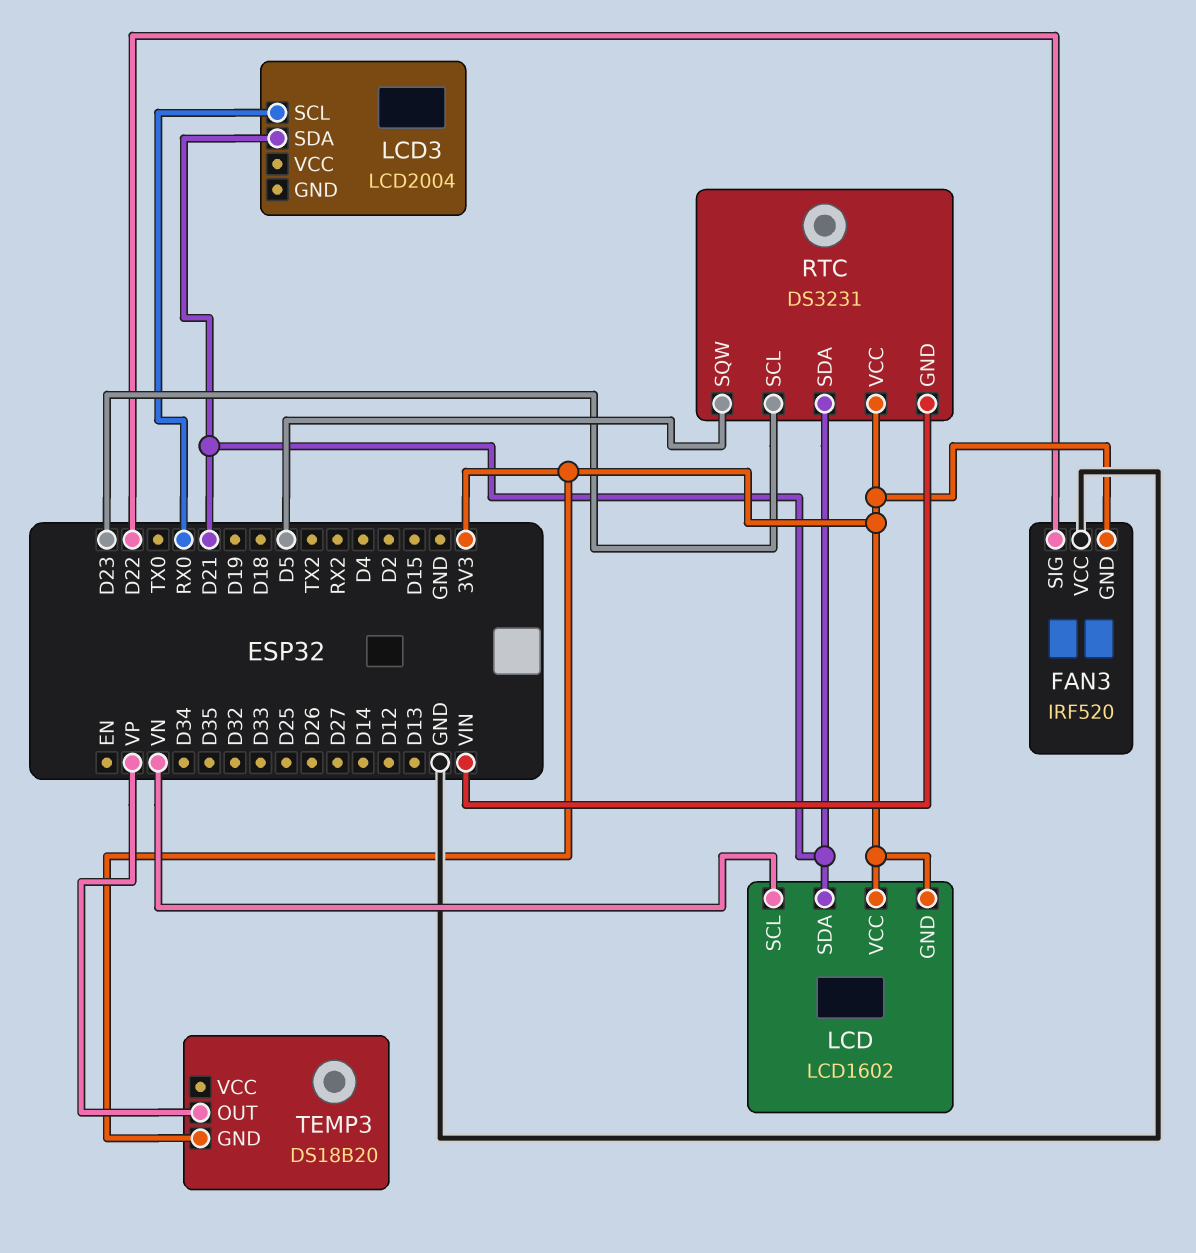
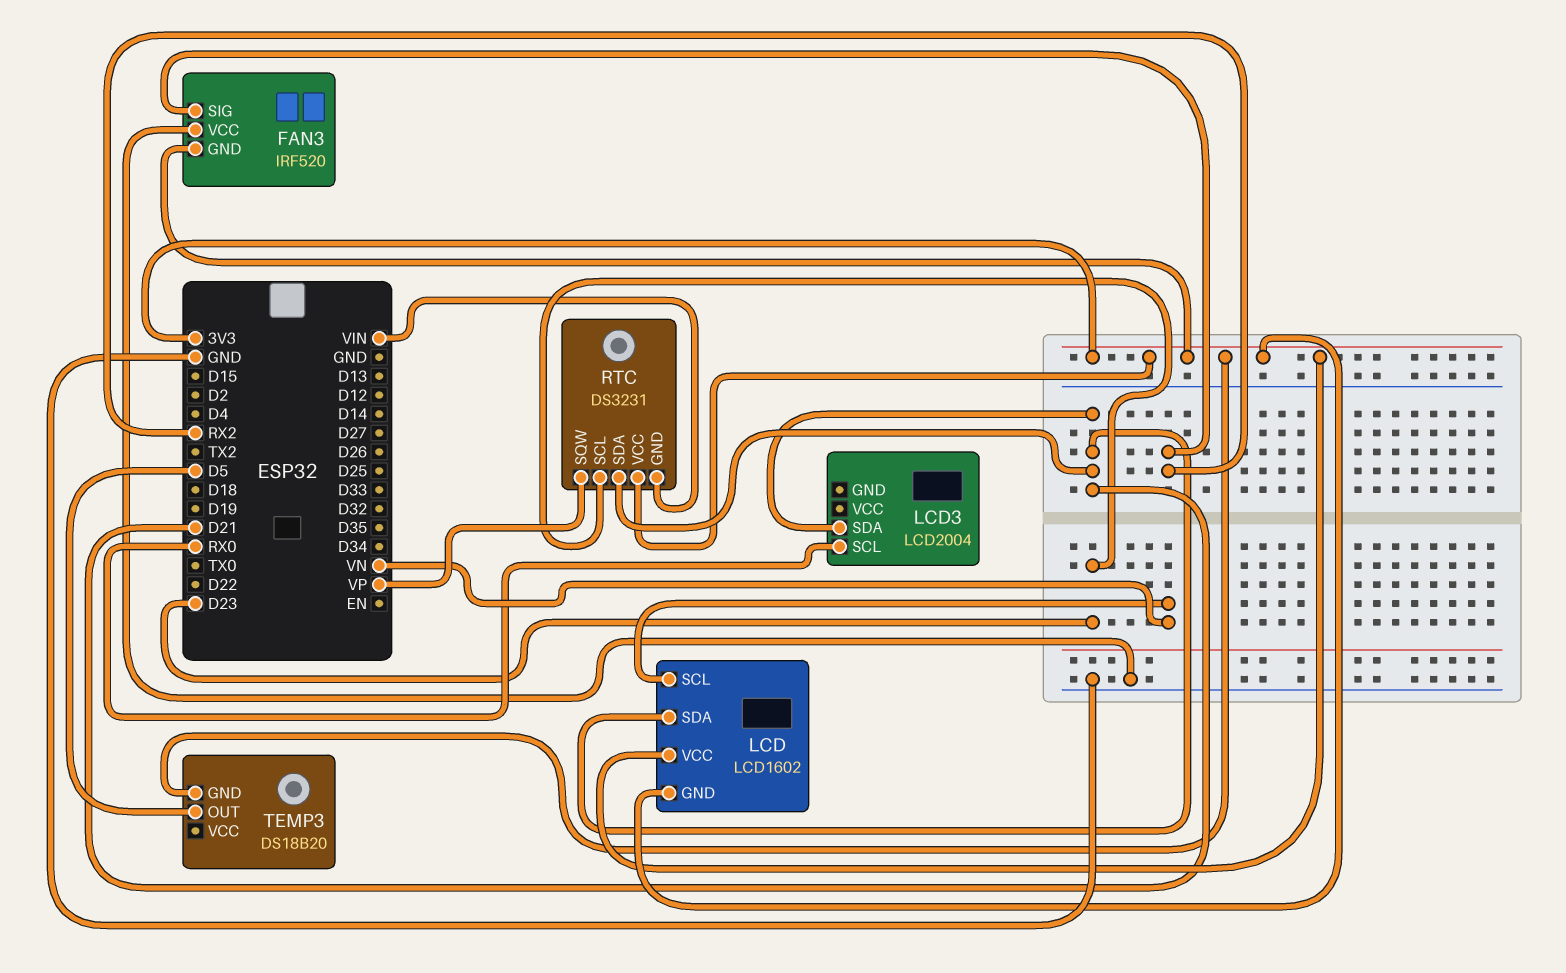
FAN3 pin SIG: D22 -> RX2
RTC pin SQW: D5 -> VP
TEMP3 pin OUT: VP -> D5

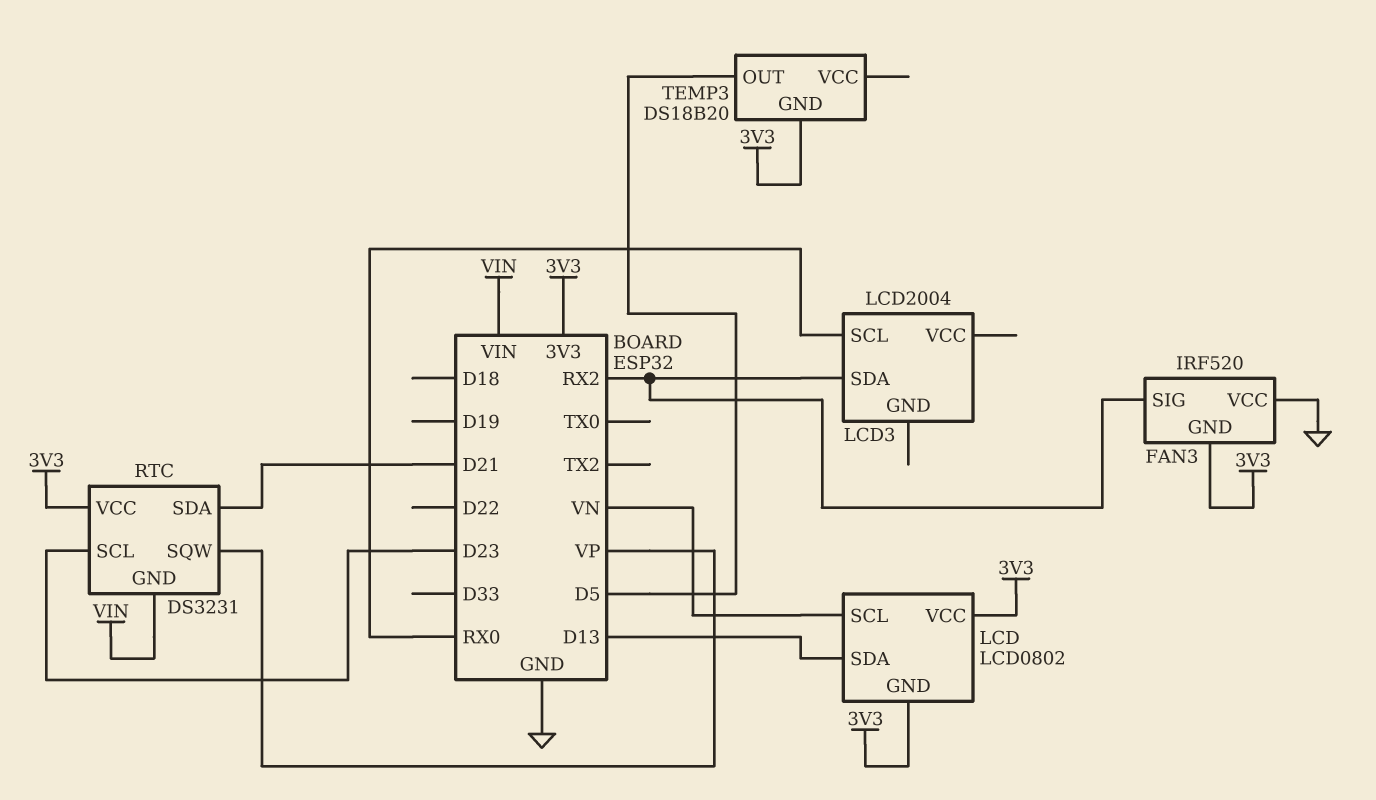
LCD: LCD1602 -> LCD0802
LCD pin SDA: D21 -> D13
LCD3 pin SDA: D21 -> RX2

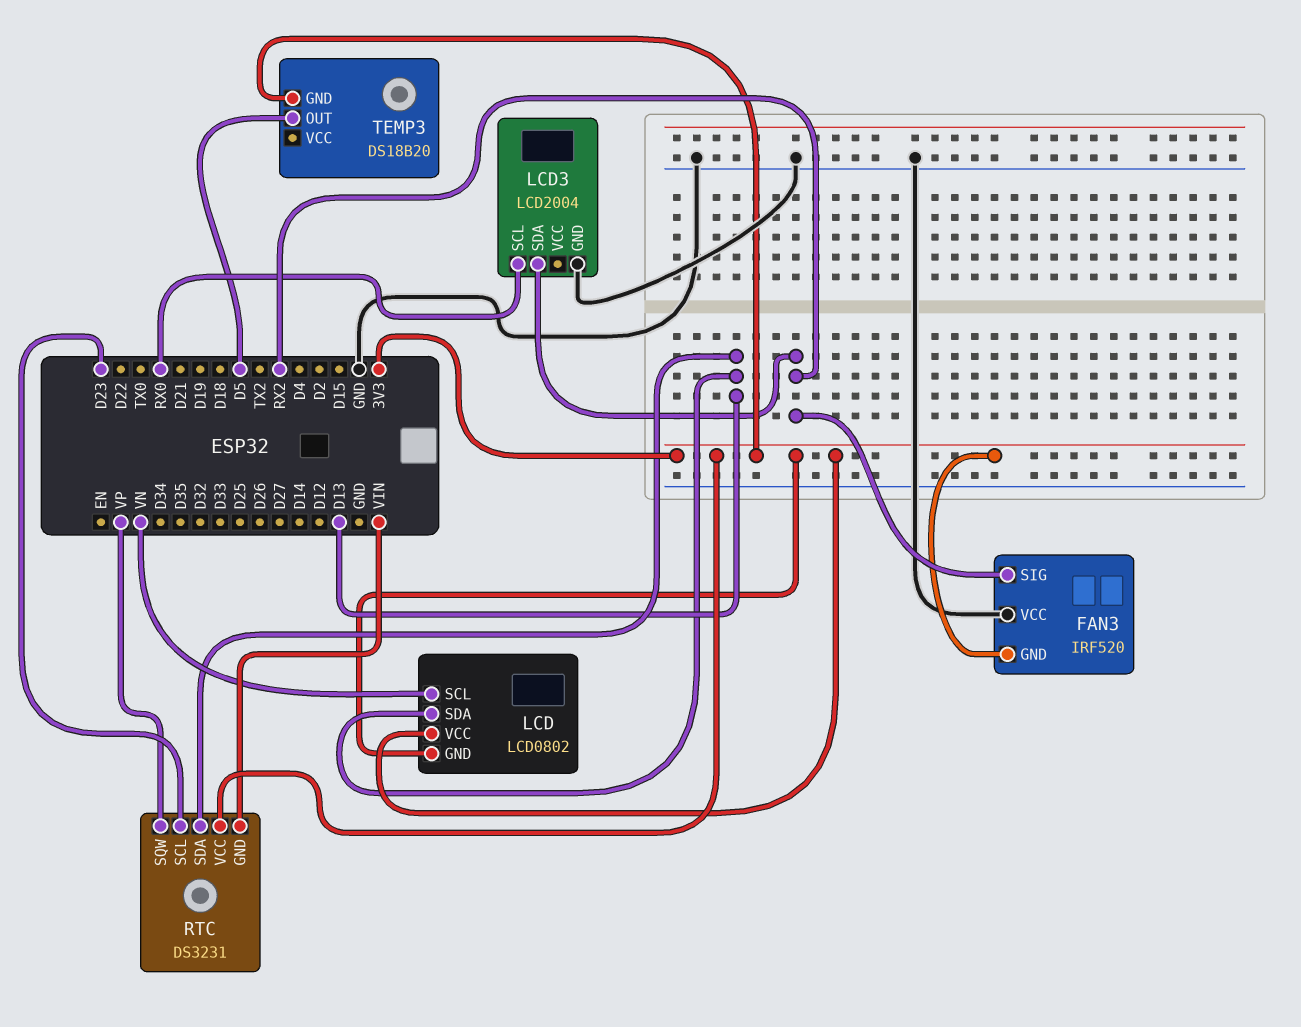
LCD3 pin GND: none -> GND
RTC pin SDA: D21 -> D13

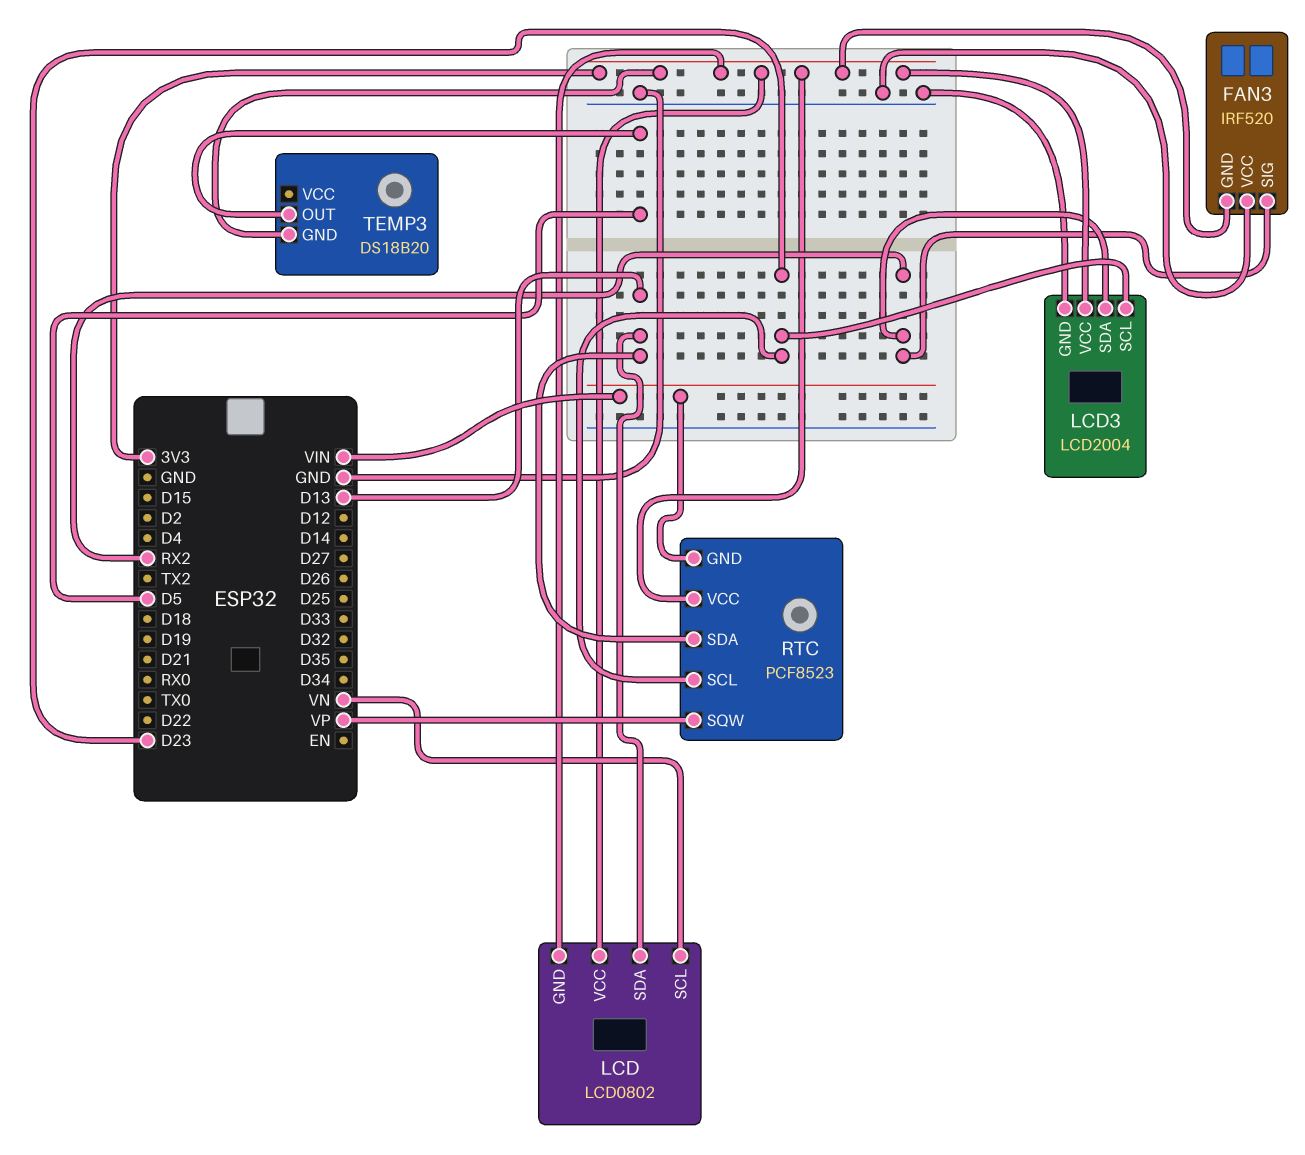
LCD3 pin SCL: RX0 -> D23
LCD3 pin VCC: none -> 3V3
RTC: DS3231 -> PCF8523

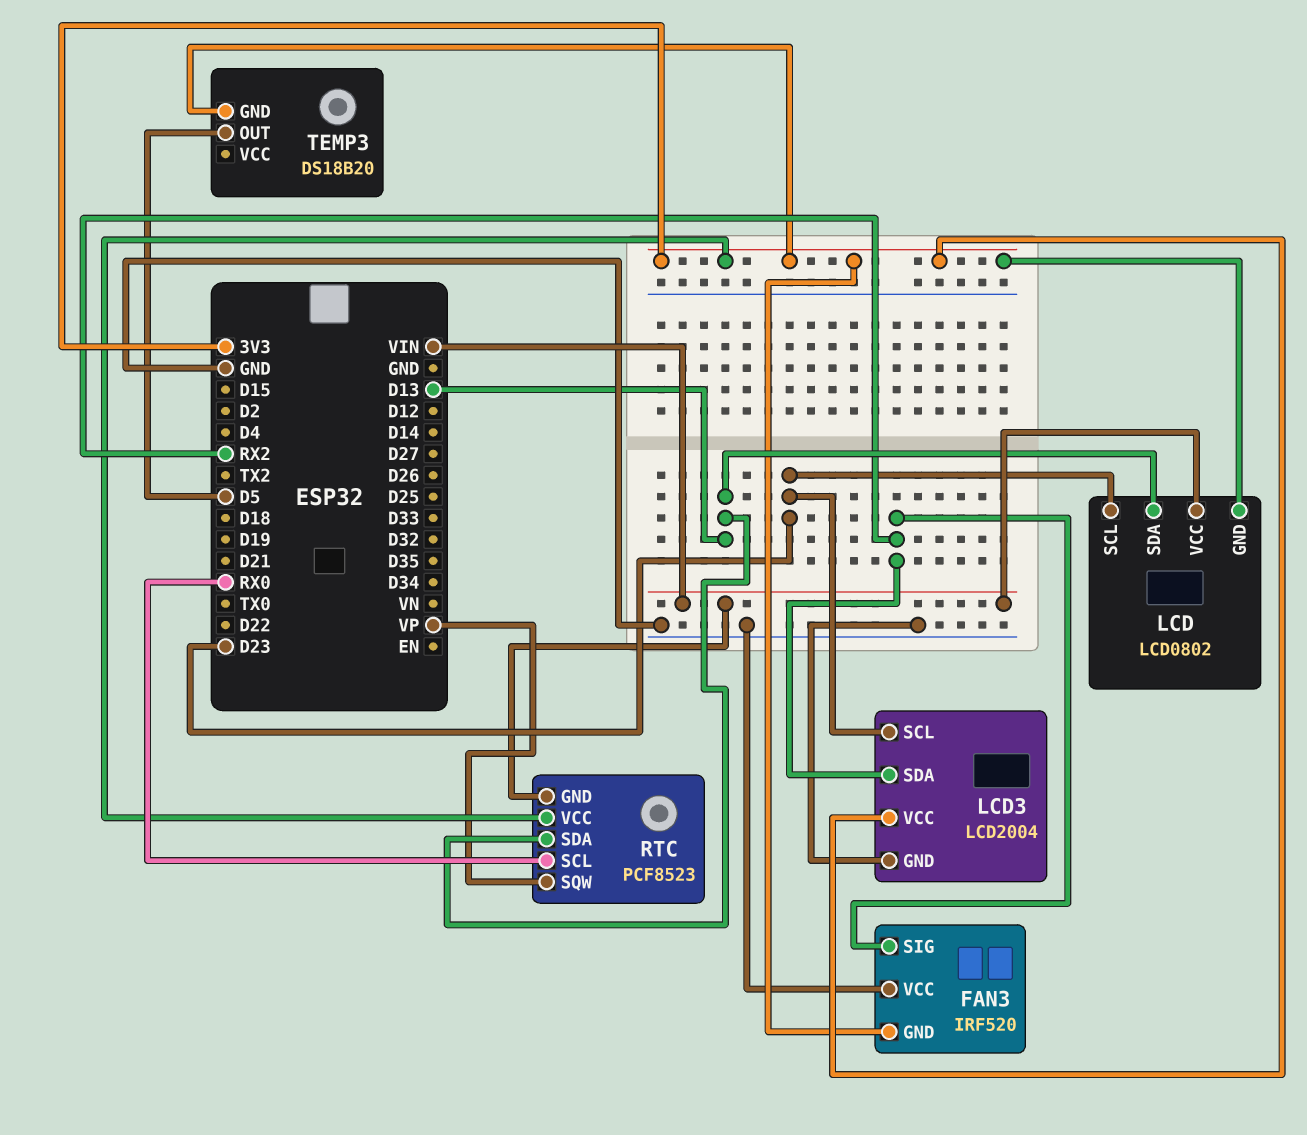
LCD pin SCL: VN -> D23
LCD pin VCC: 3V3 -> VIN
RTC pin SCL: D23 -> RX0

